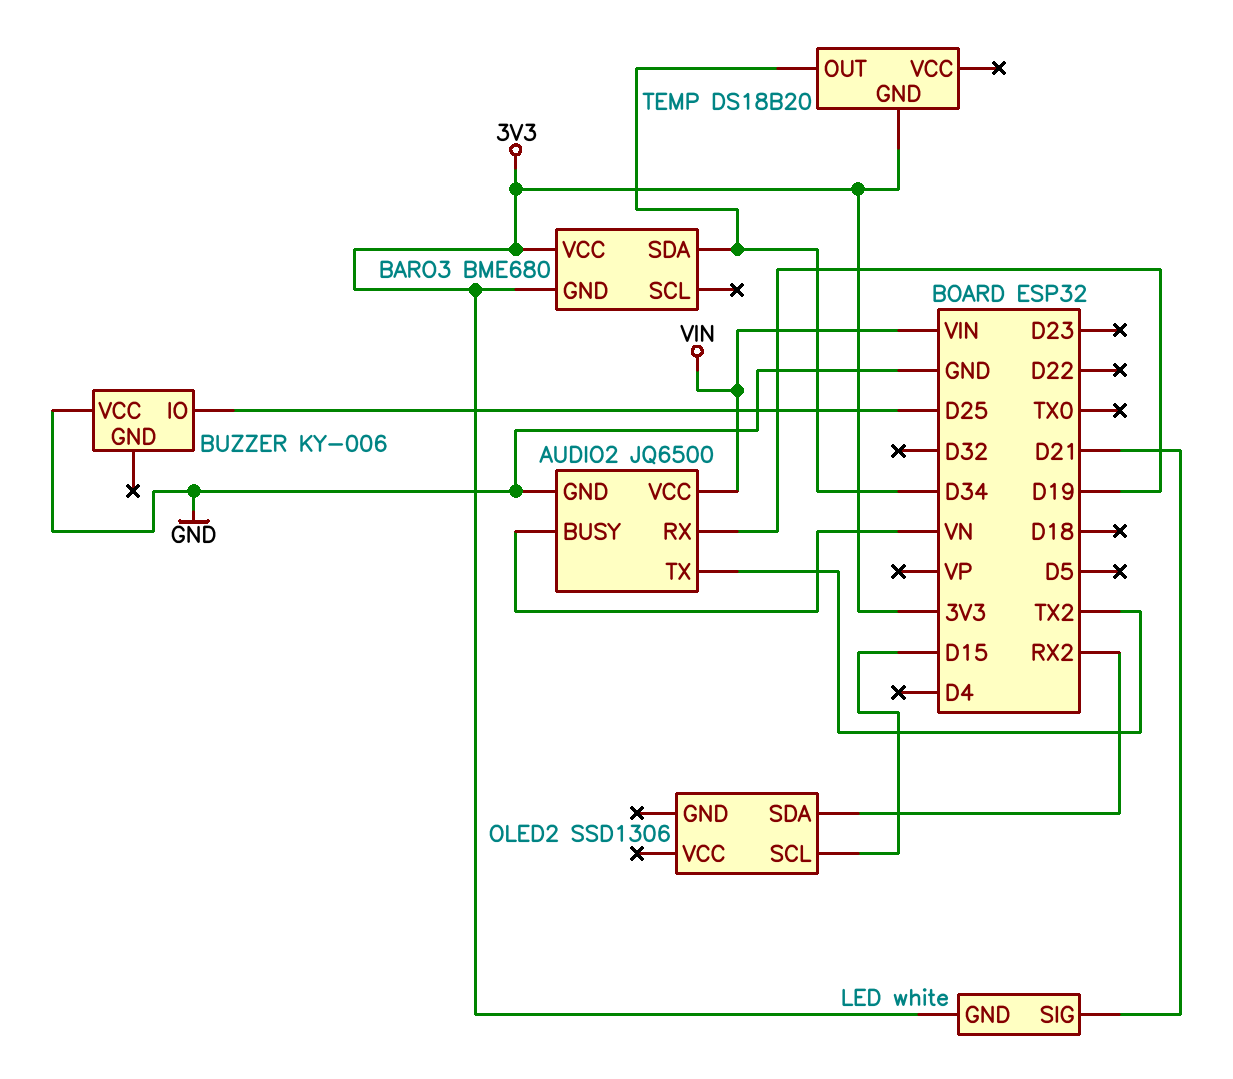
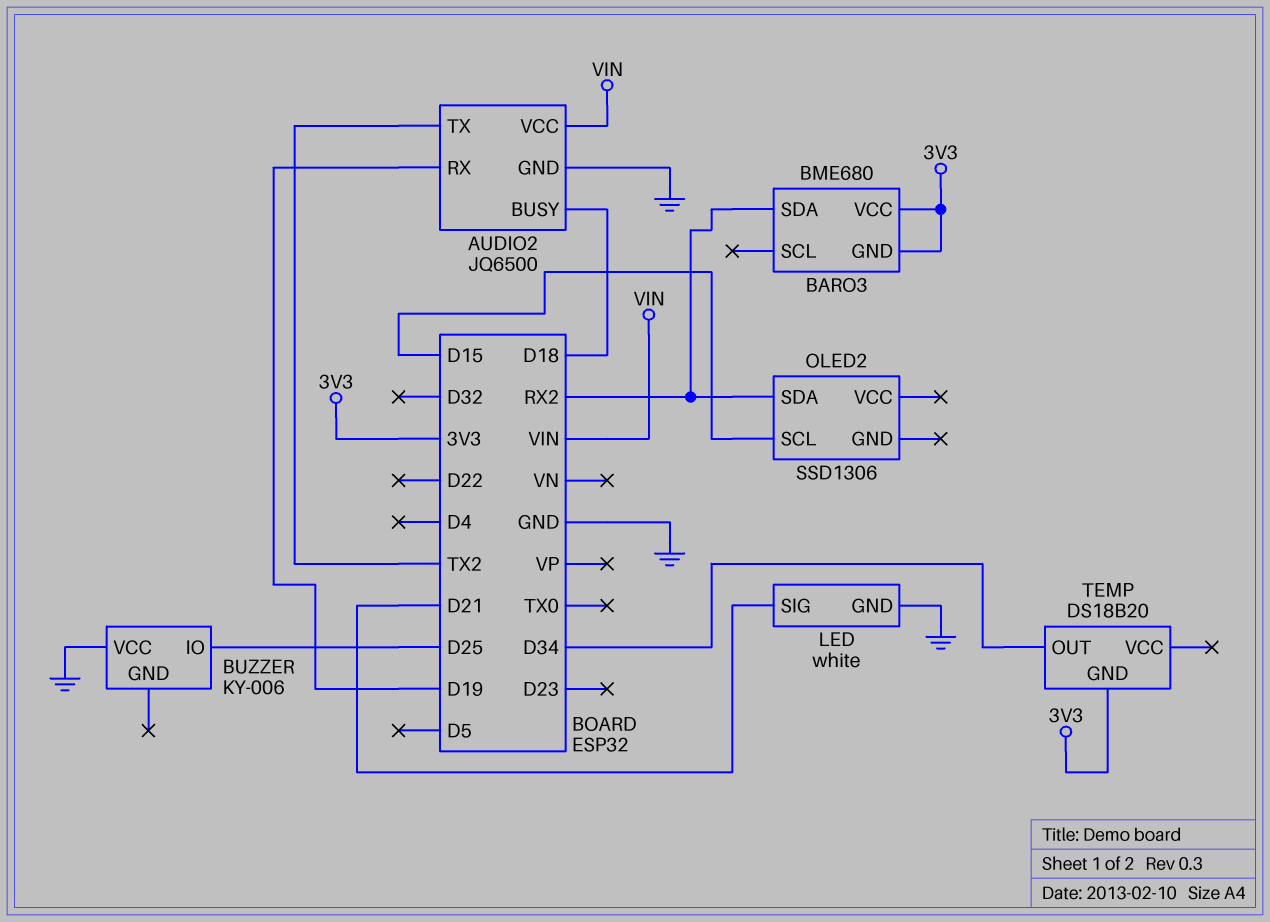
AUDIO2 pin BUSY: VN -> D18
BARO3 pin SDA: D34 -> RX2
LED pin GND: 3V3 -> GND

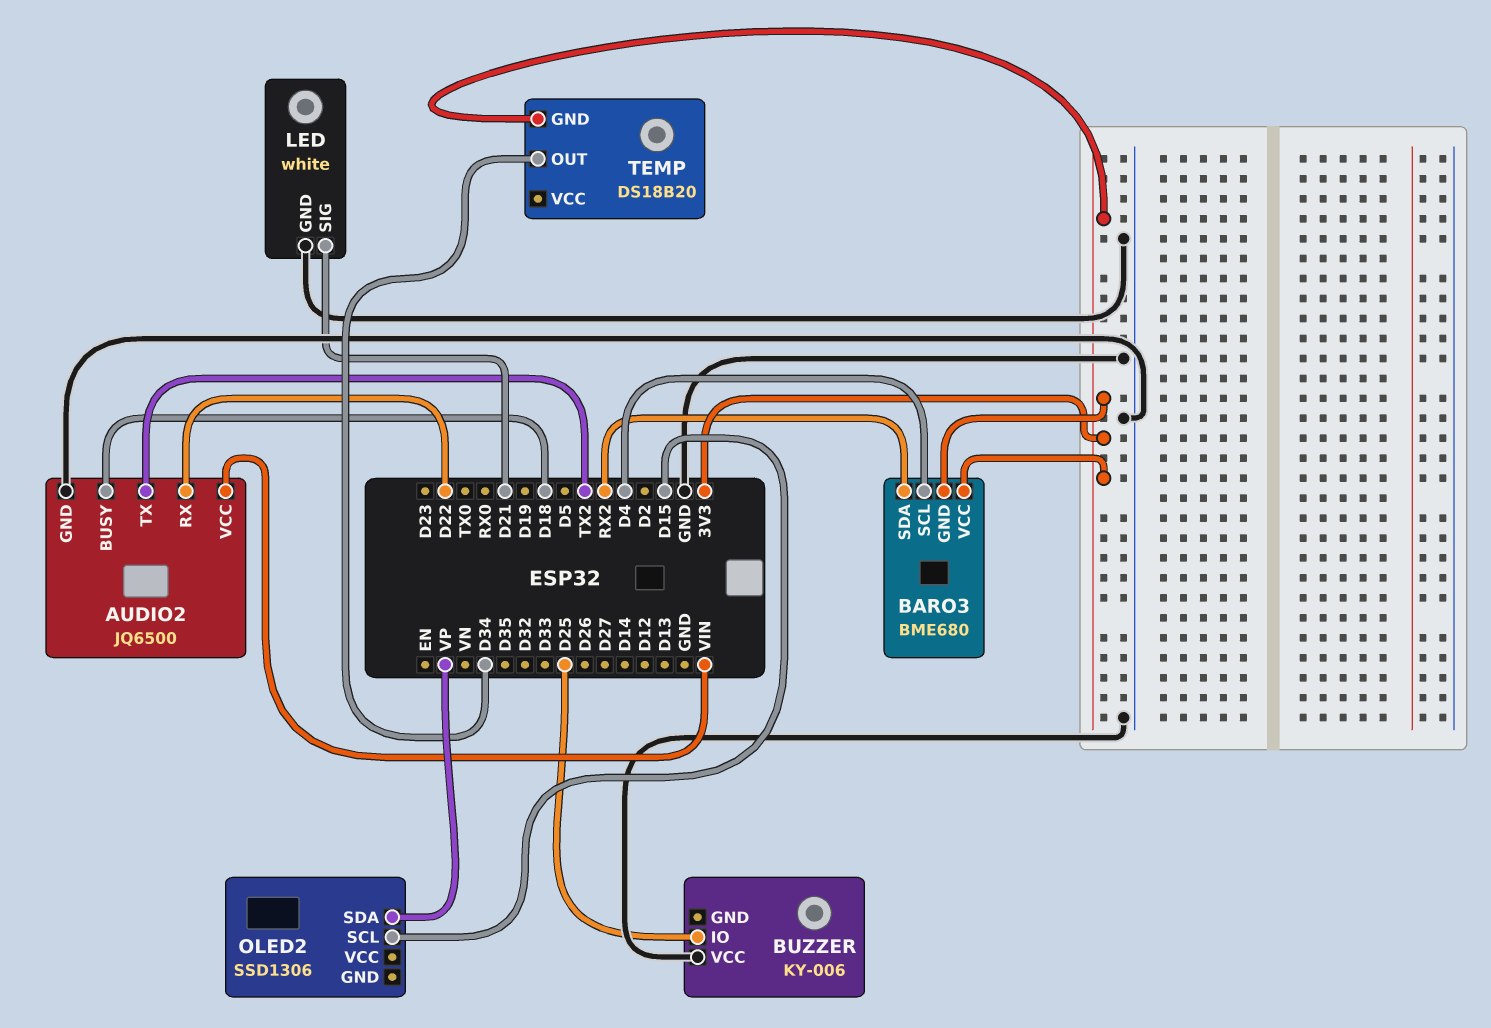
AUDIO2 pin RX: D19 -> D22
BARO3 pin SCL: none -> D4
OLED2 pin SDA: RX2 -> VP

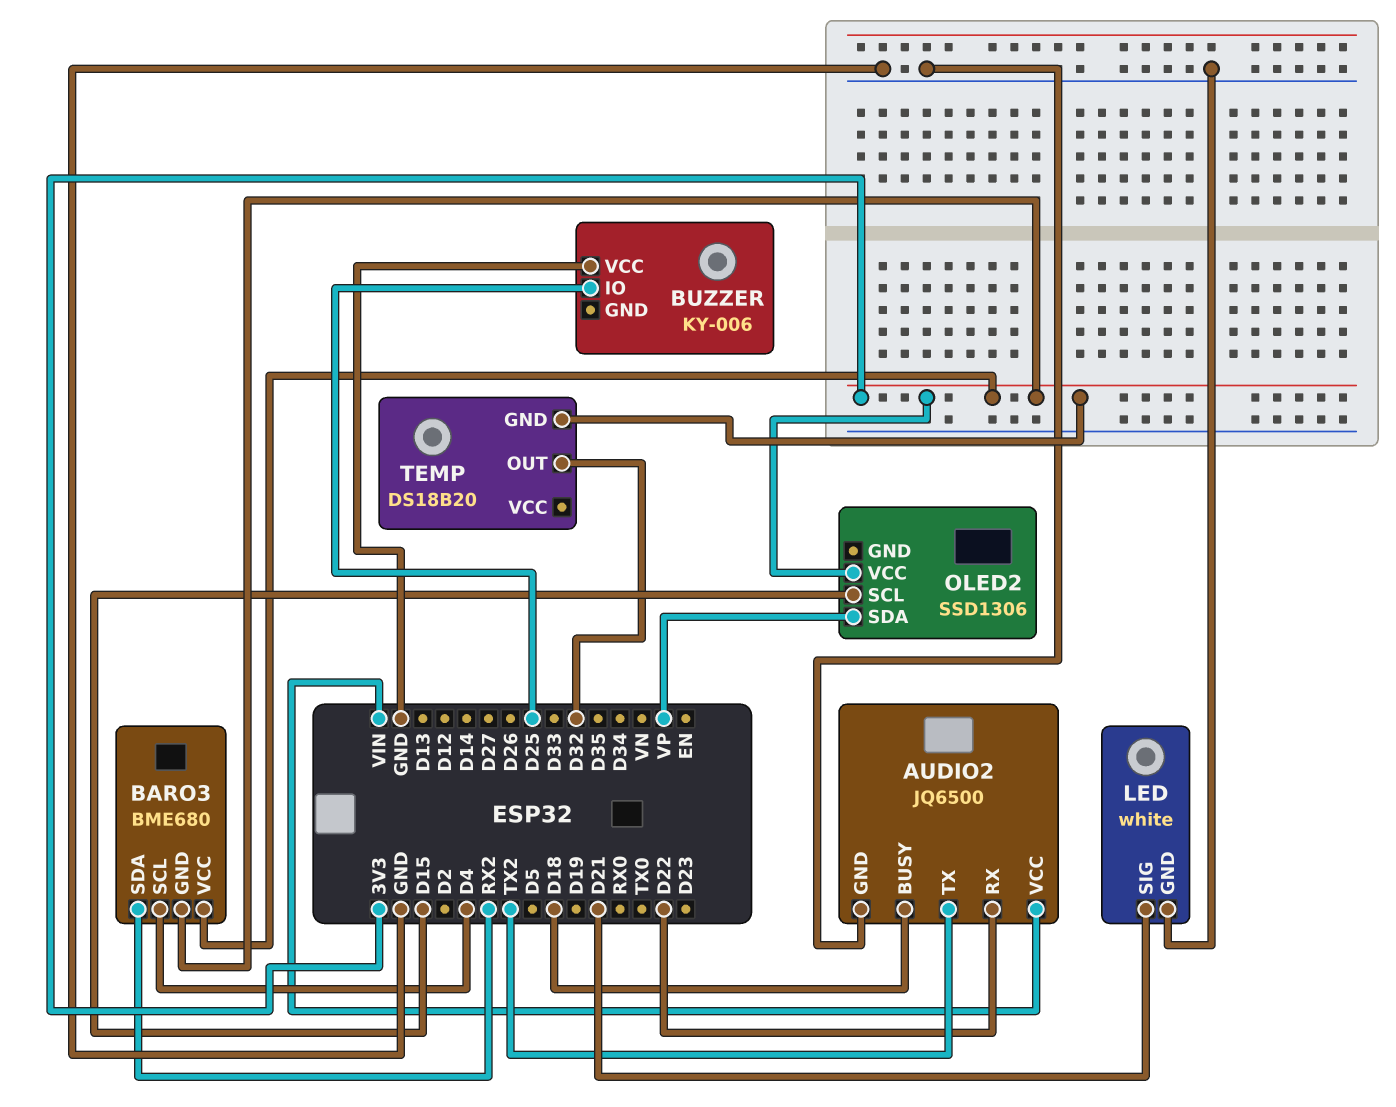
OLED2 pin VCC: none -> 3V3
TEMP pin OUT: D34 -> D32

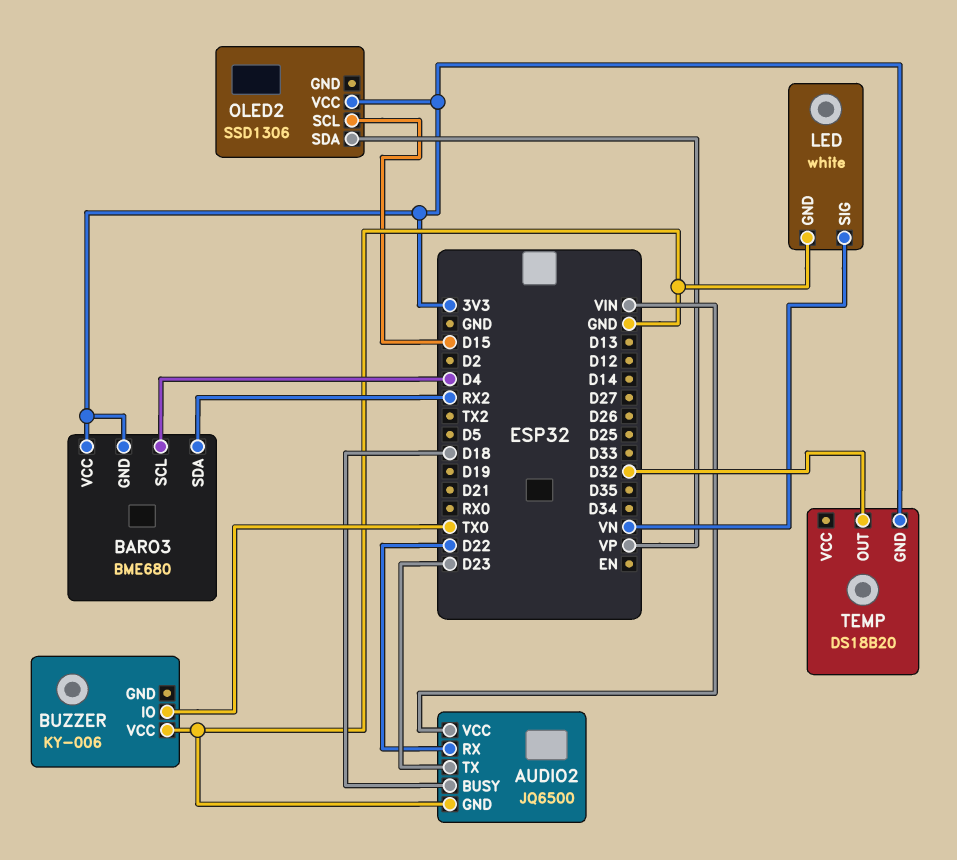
AUDIO2 pin TX: TX2 -> D23
BUZZER pin IO: D25 -> TX0
LED pin SIG: D21 -> VN

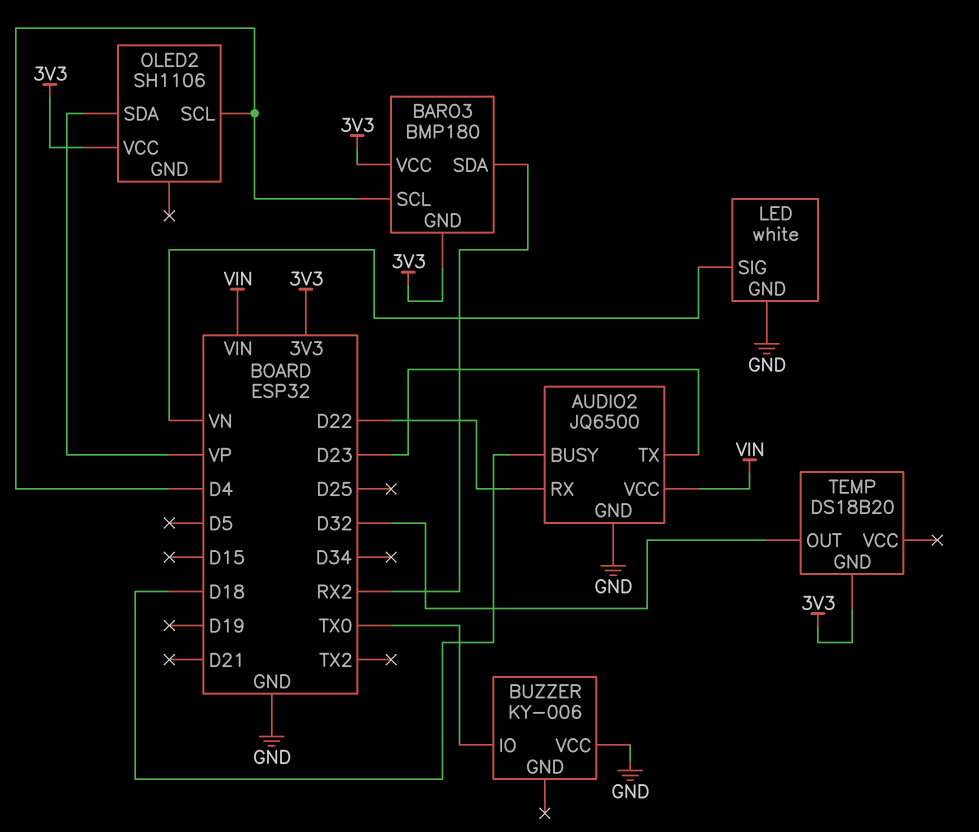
BARO3: BME680 -> BMP180
OLED2: SSD1306 -> SH1106
OLED2 pin SCL: D15 -> D4

